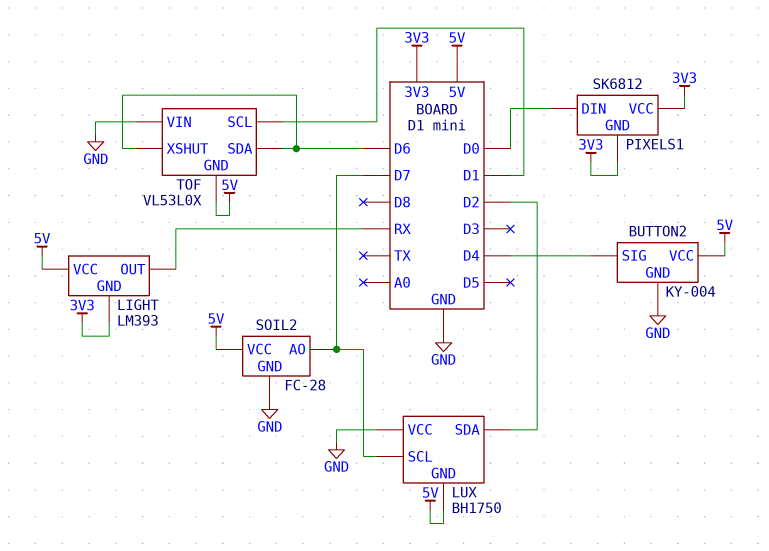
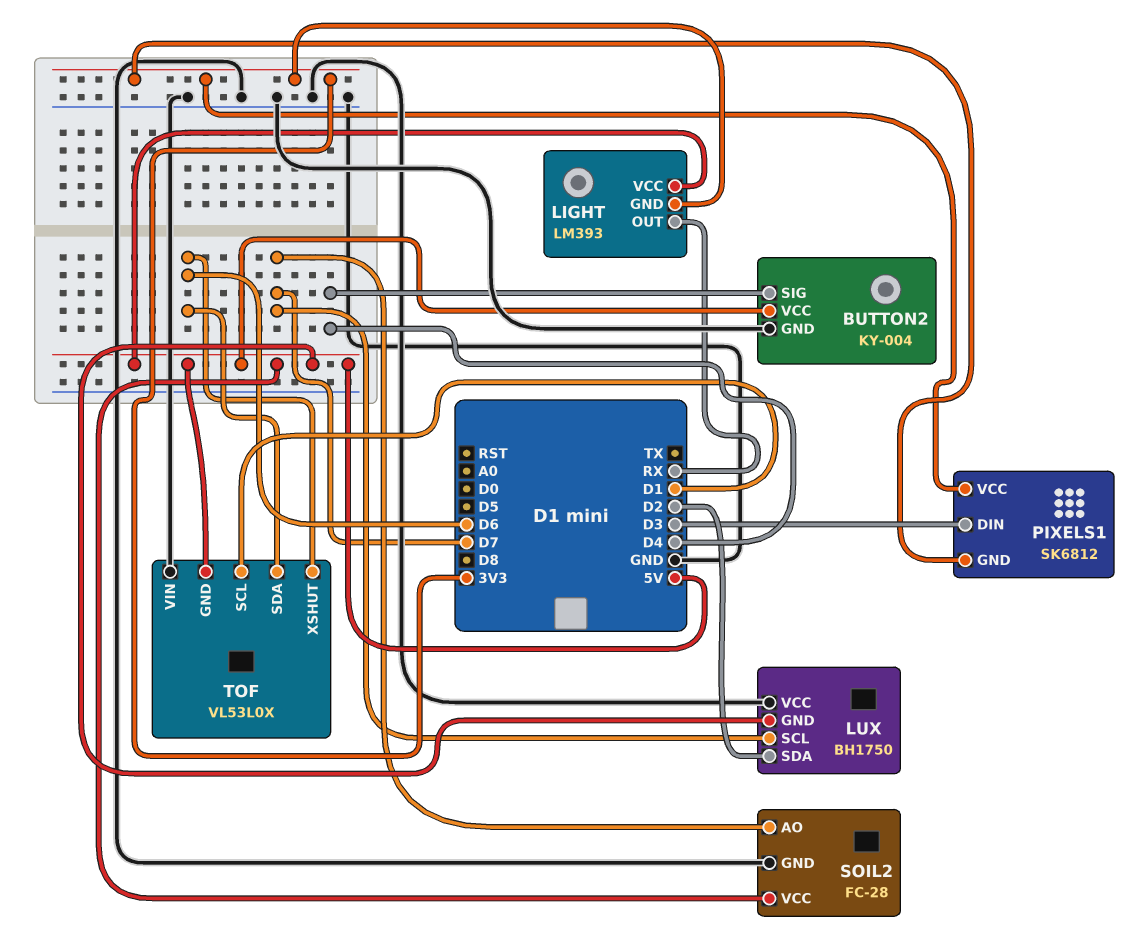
PIXELS1 pin DIN: D0 -> D3

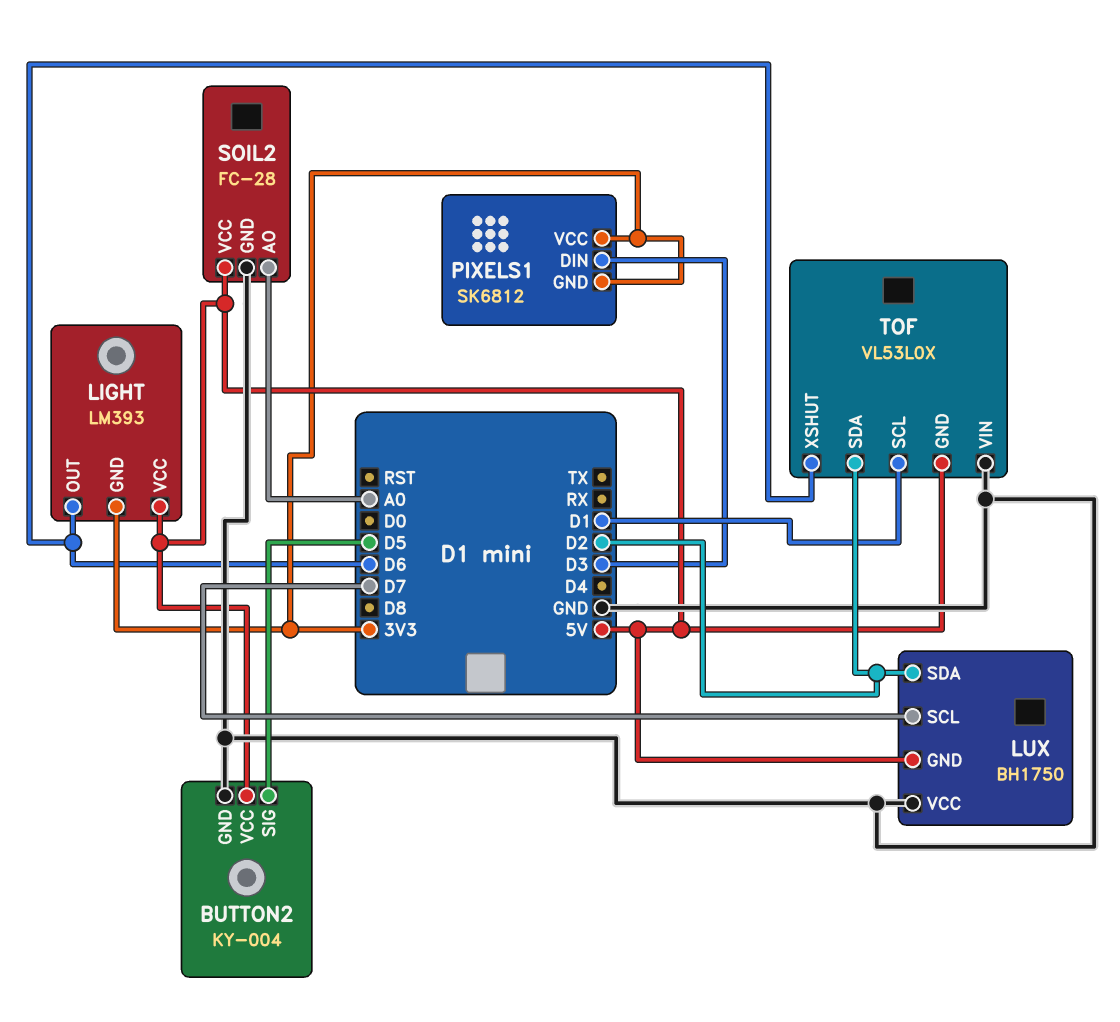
BUTTON2 pin SIG: D4 -> D5
LIGHT pin OUT: RX -> D6
SOIL2 pin AO: D7 -> A0
TOF pin SDA: D6 -> D2

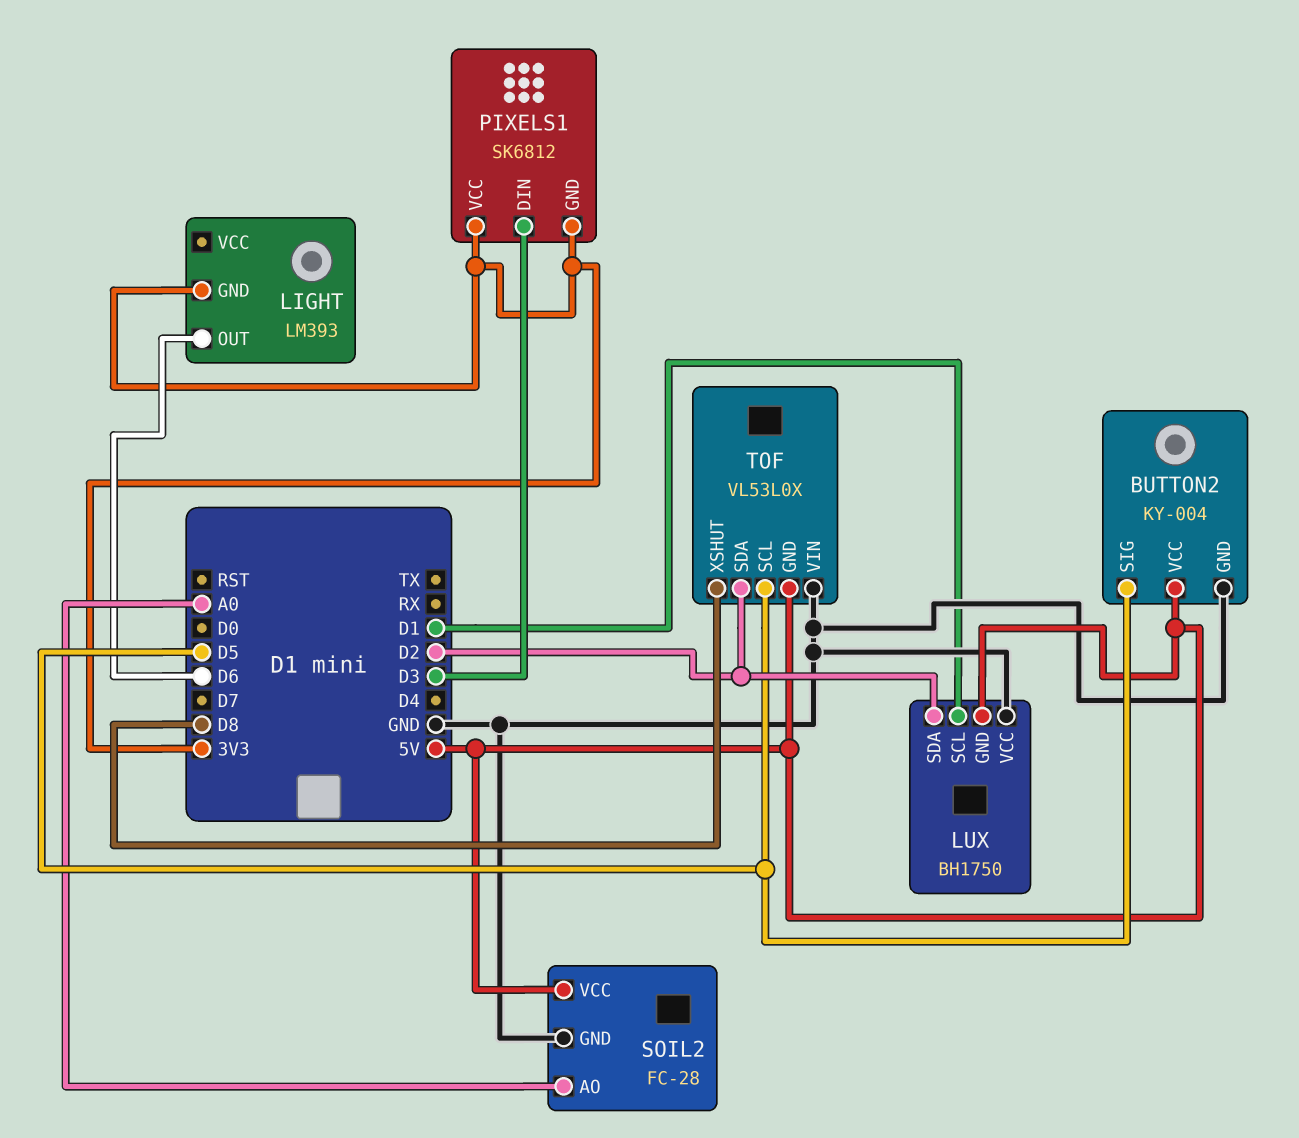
LIGHT pin VCC: 5V -> none
LUX pin SCL: D7 -> D1
TOF pin SCL: D1 -> D5
TOF pin XSHUT: D6 -> D8

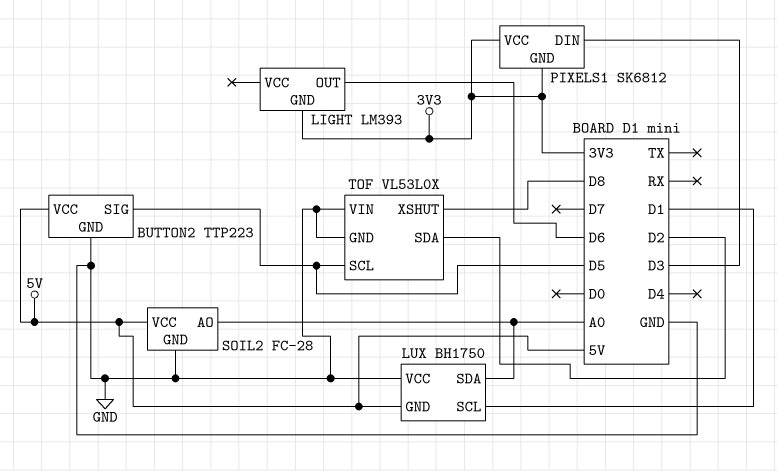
BUTTON2: KY-004 -> TTP223
LUX pin SDA: D2 -> A0
TOF pin GND: 5V -> GND

